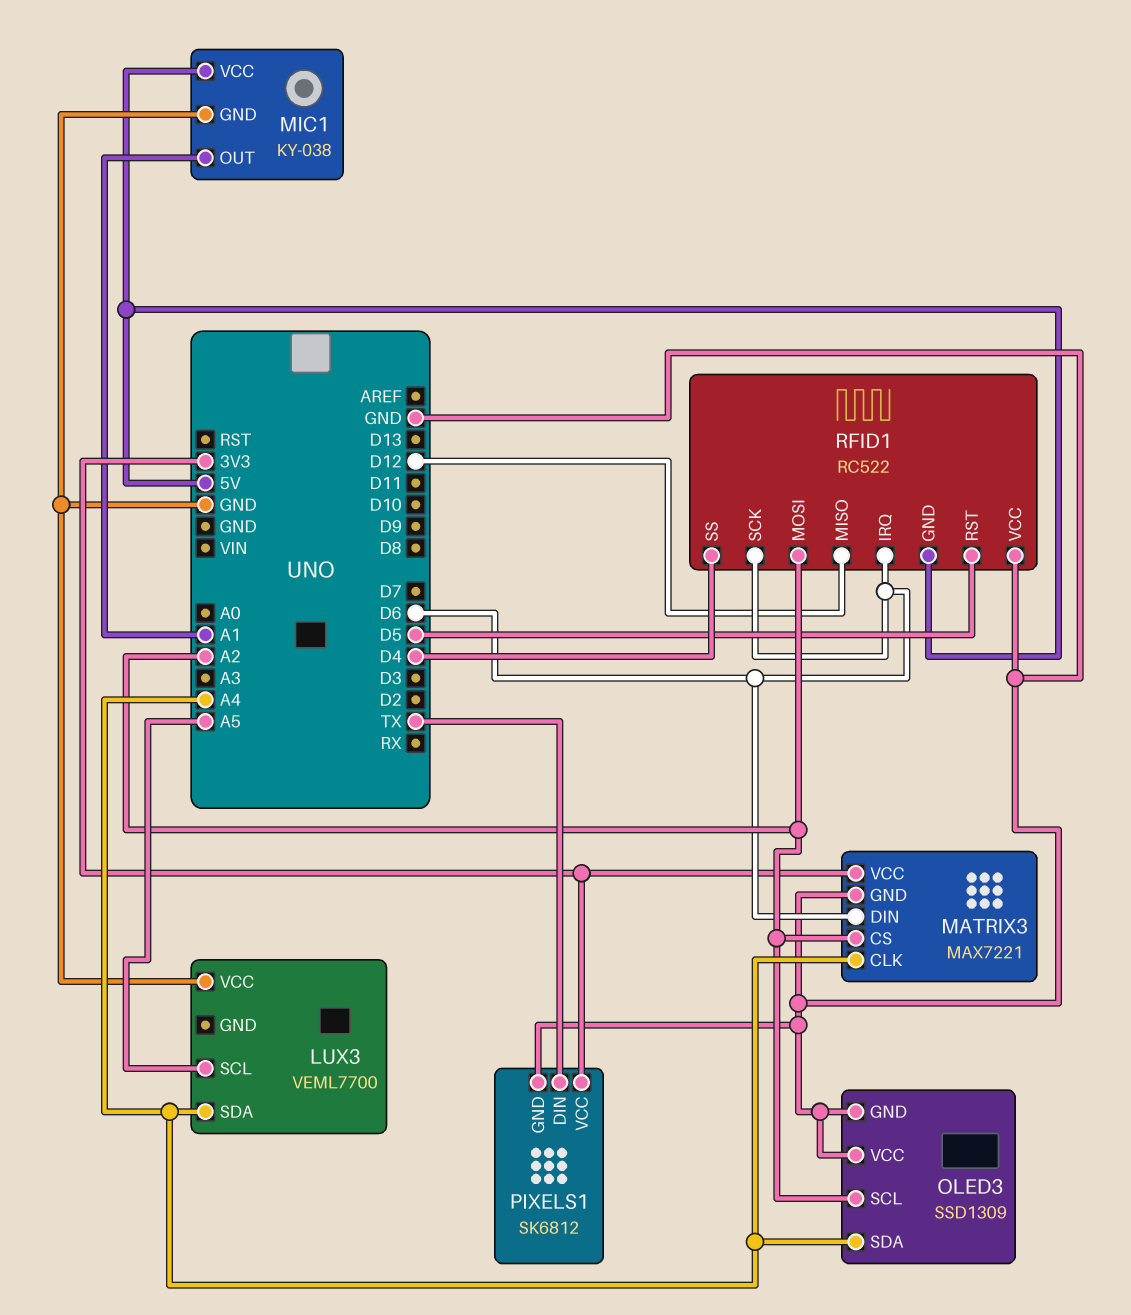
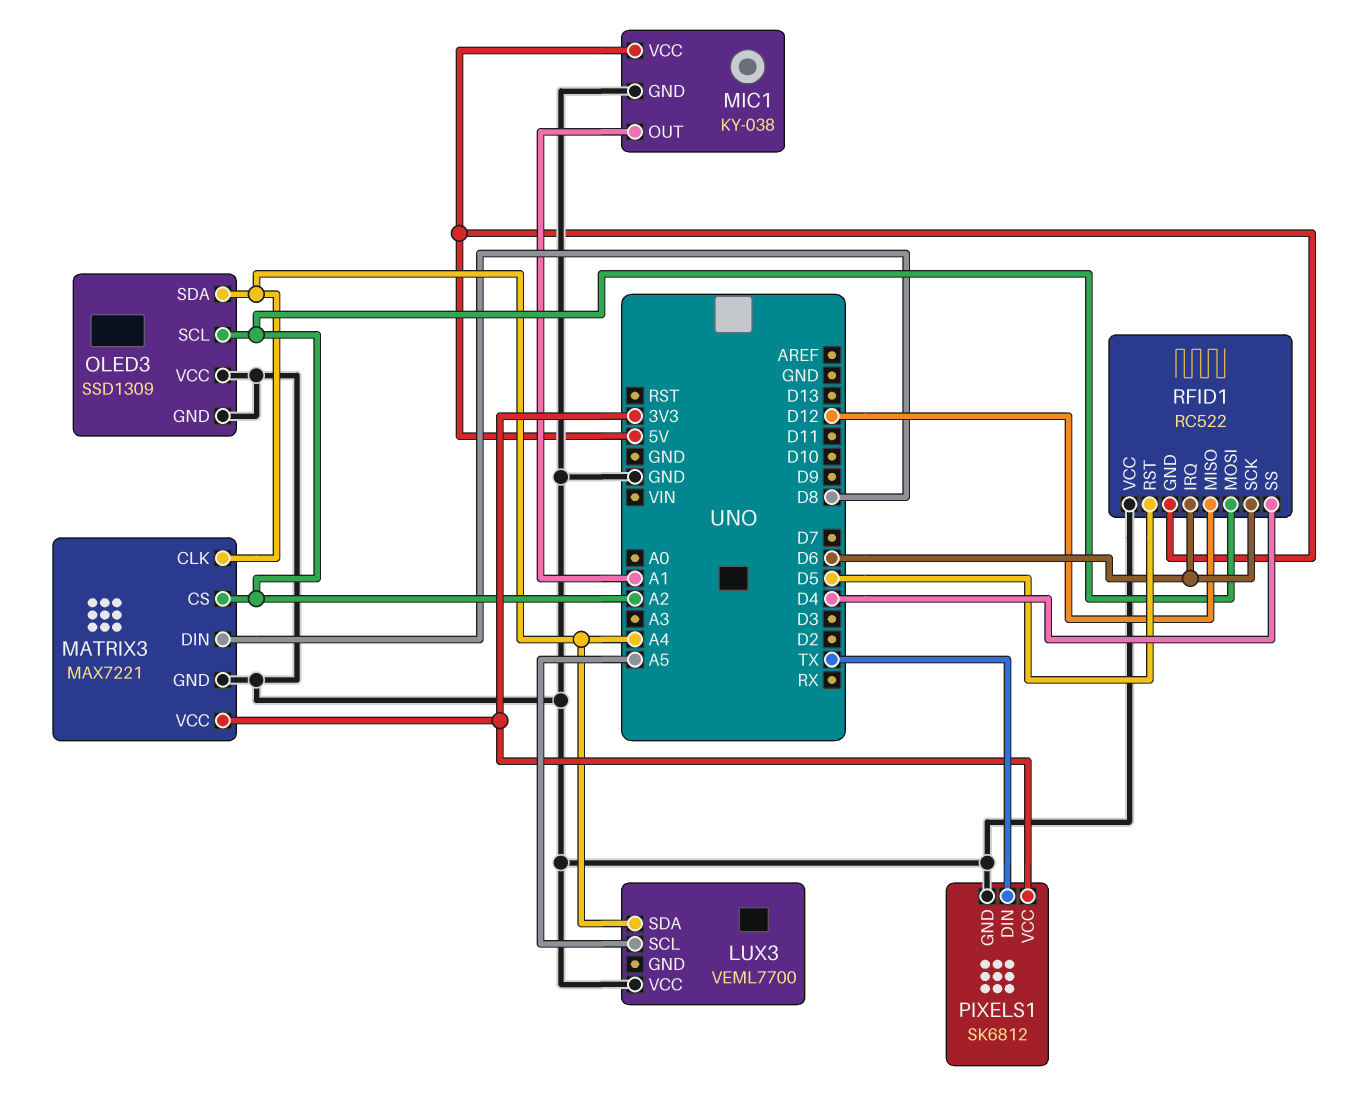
MATRIX3 pin DIN: D6 -> D8

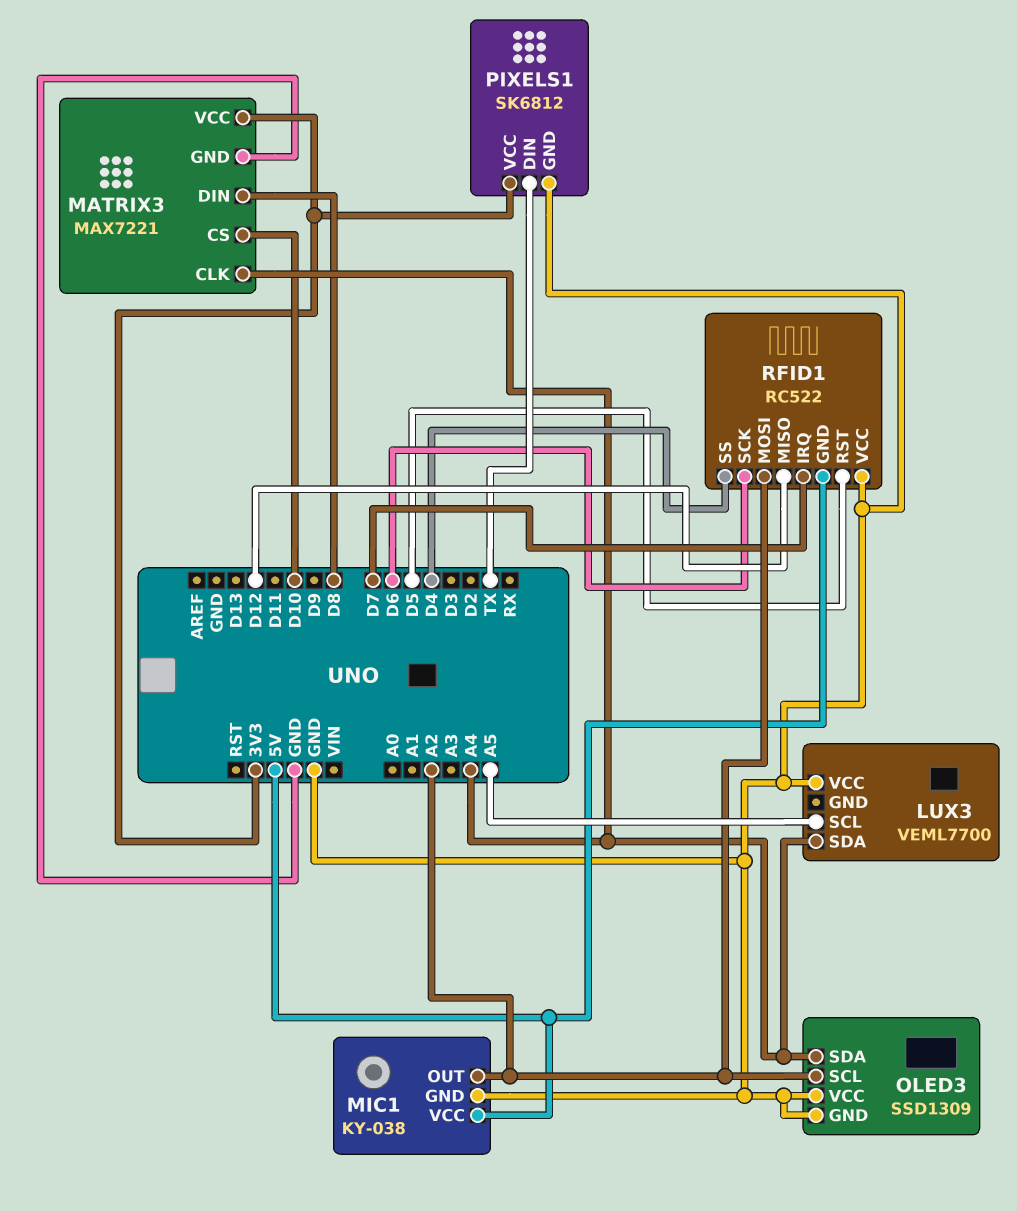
MATRIX3 pin CS: A2 -> D10
MIC1 pin OUT: A1 -> A2
RFID1 pin IRQ: D6 -> D7

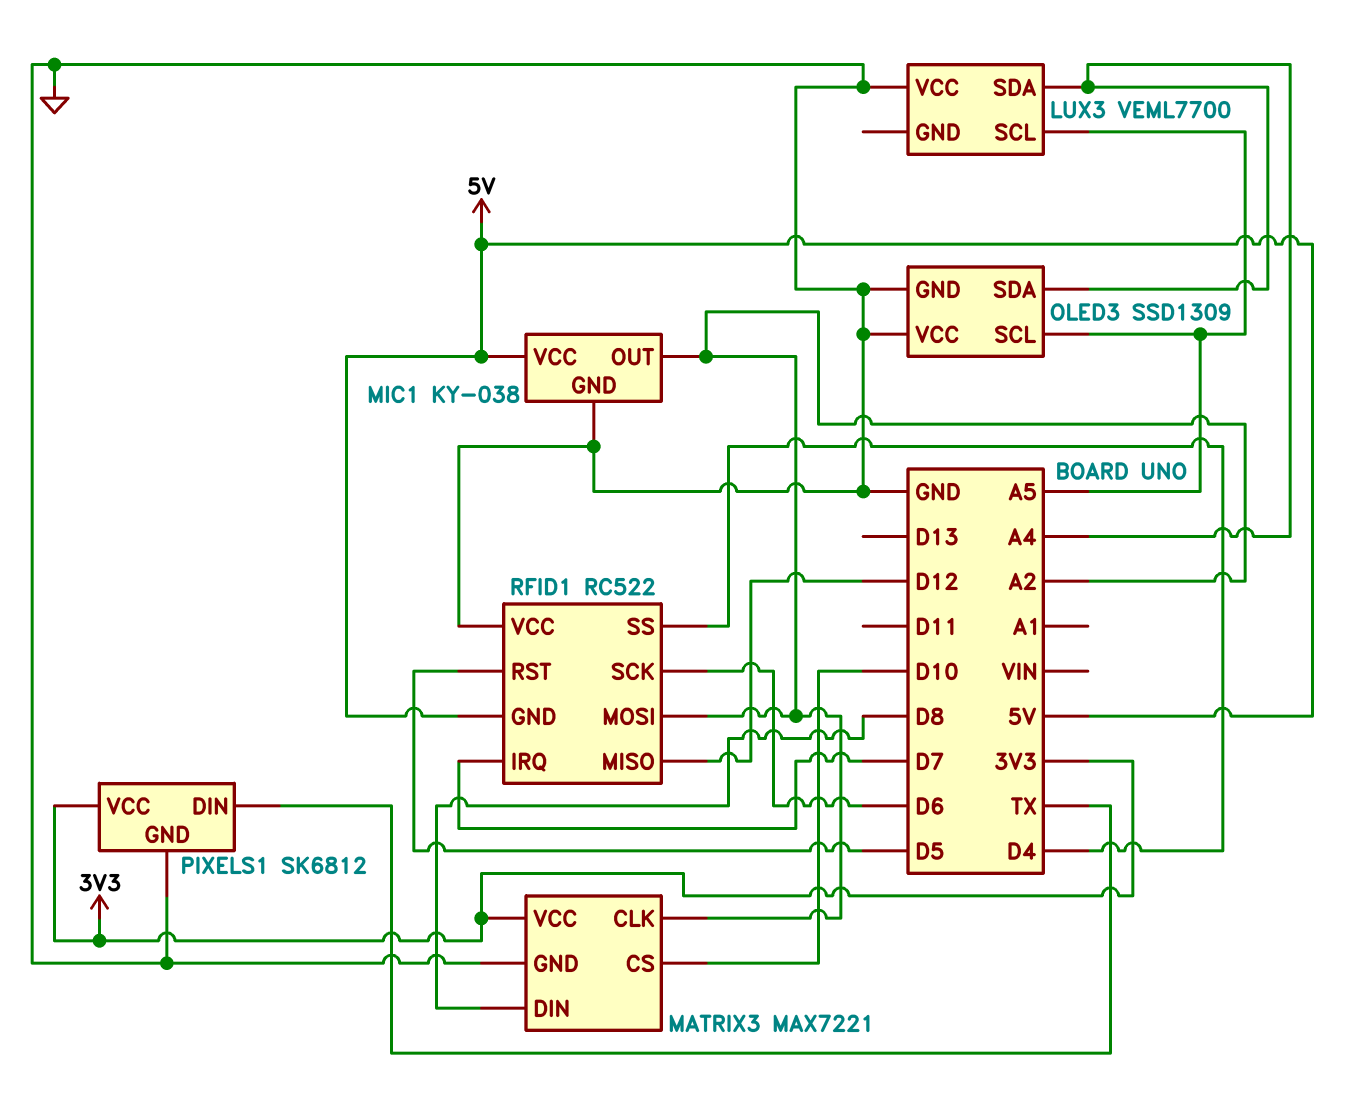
MATRIX3 pin CLK: A4 -> A2
OLED3 pin SCL: A2 -> A5

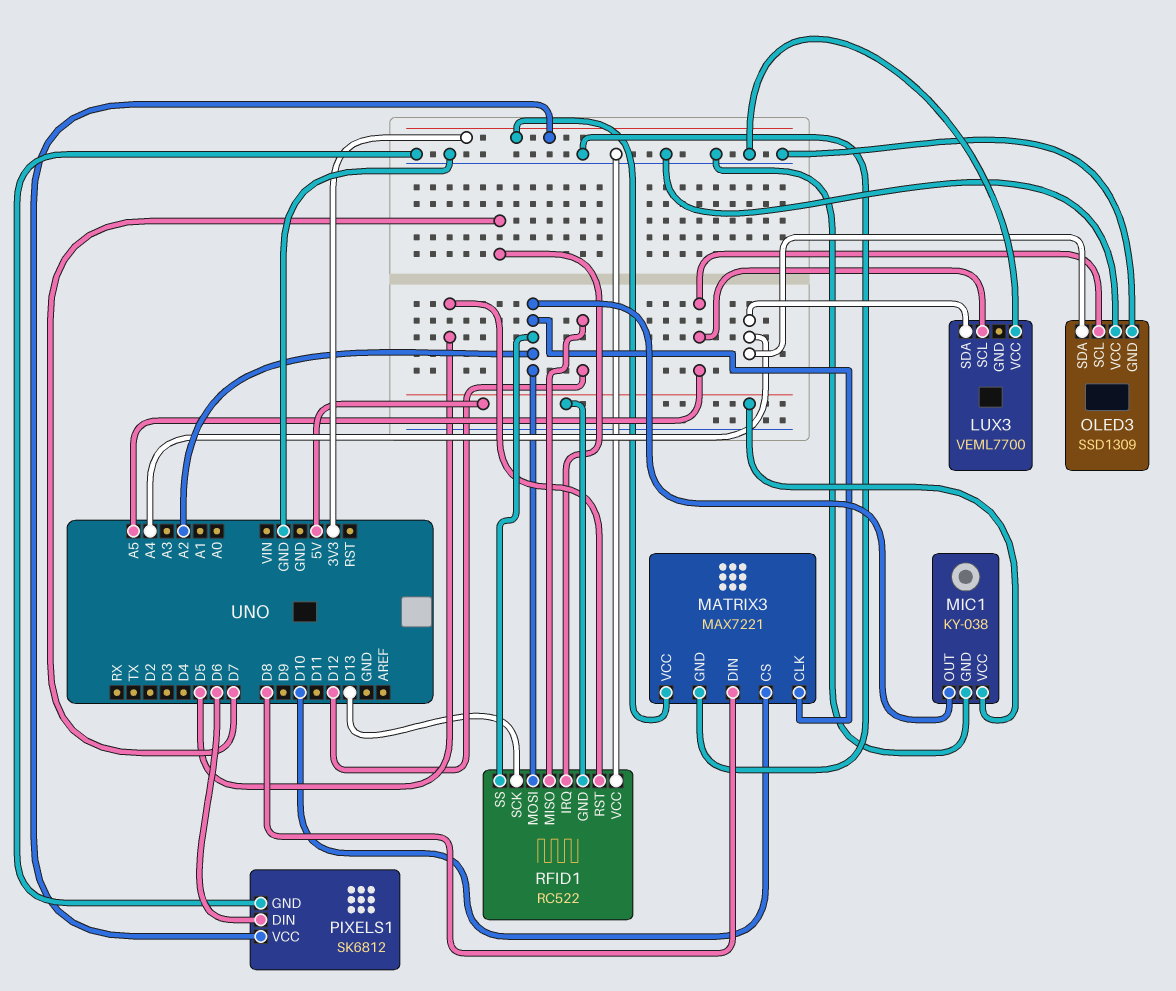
PIXELS1 pin DIN: TX -> D6
RFID1 pin SCK: D6 -> D13
RFID1 pin SS: D4 -> A2

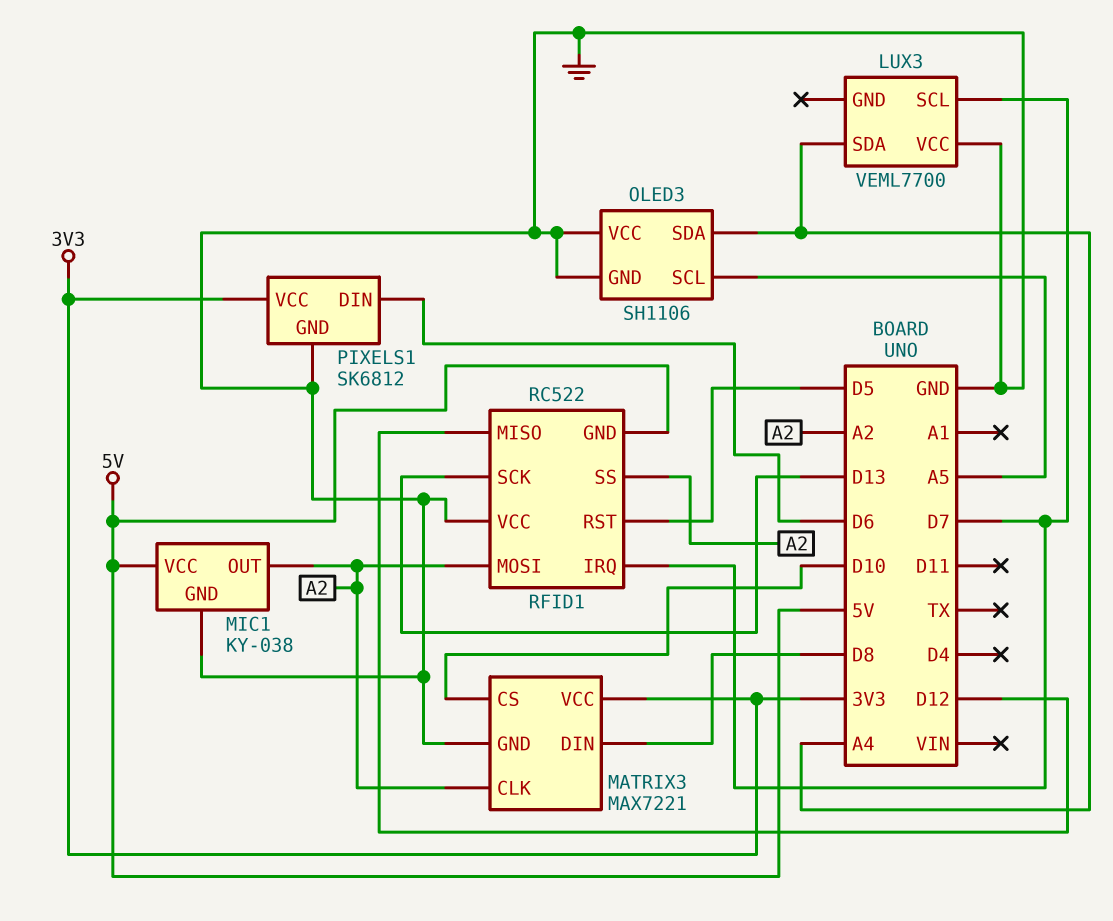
LUX3 pin SCL: A5 -> D7
OLED3: SSD1309 -> SH1106

